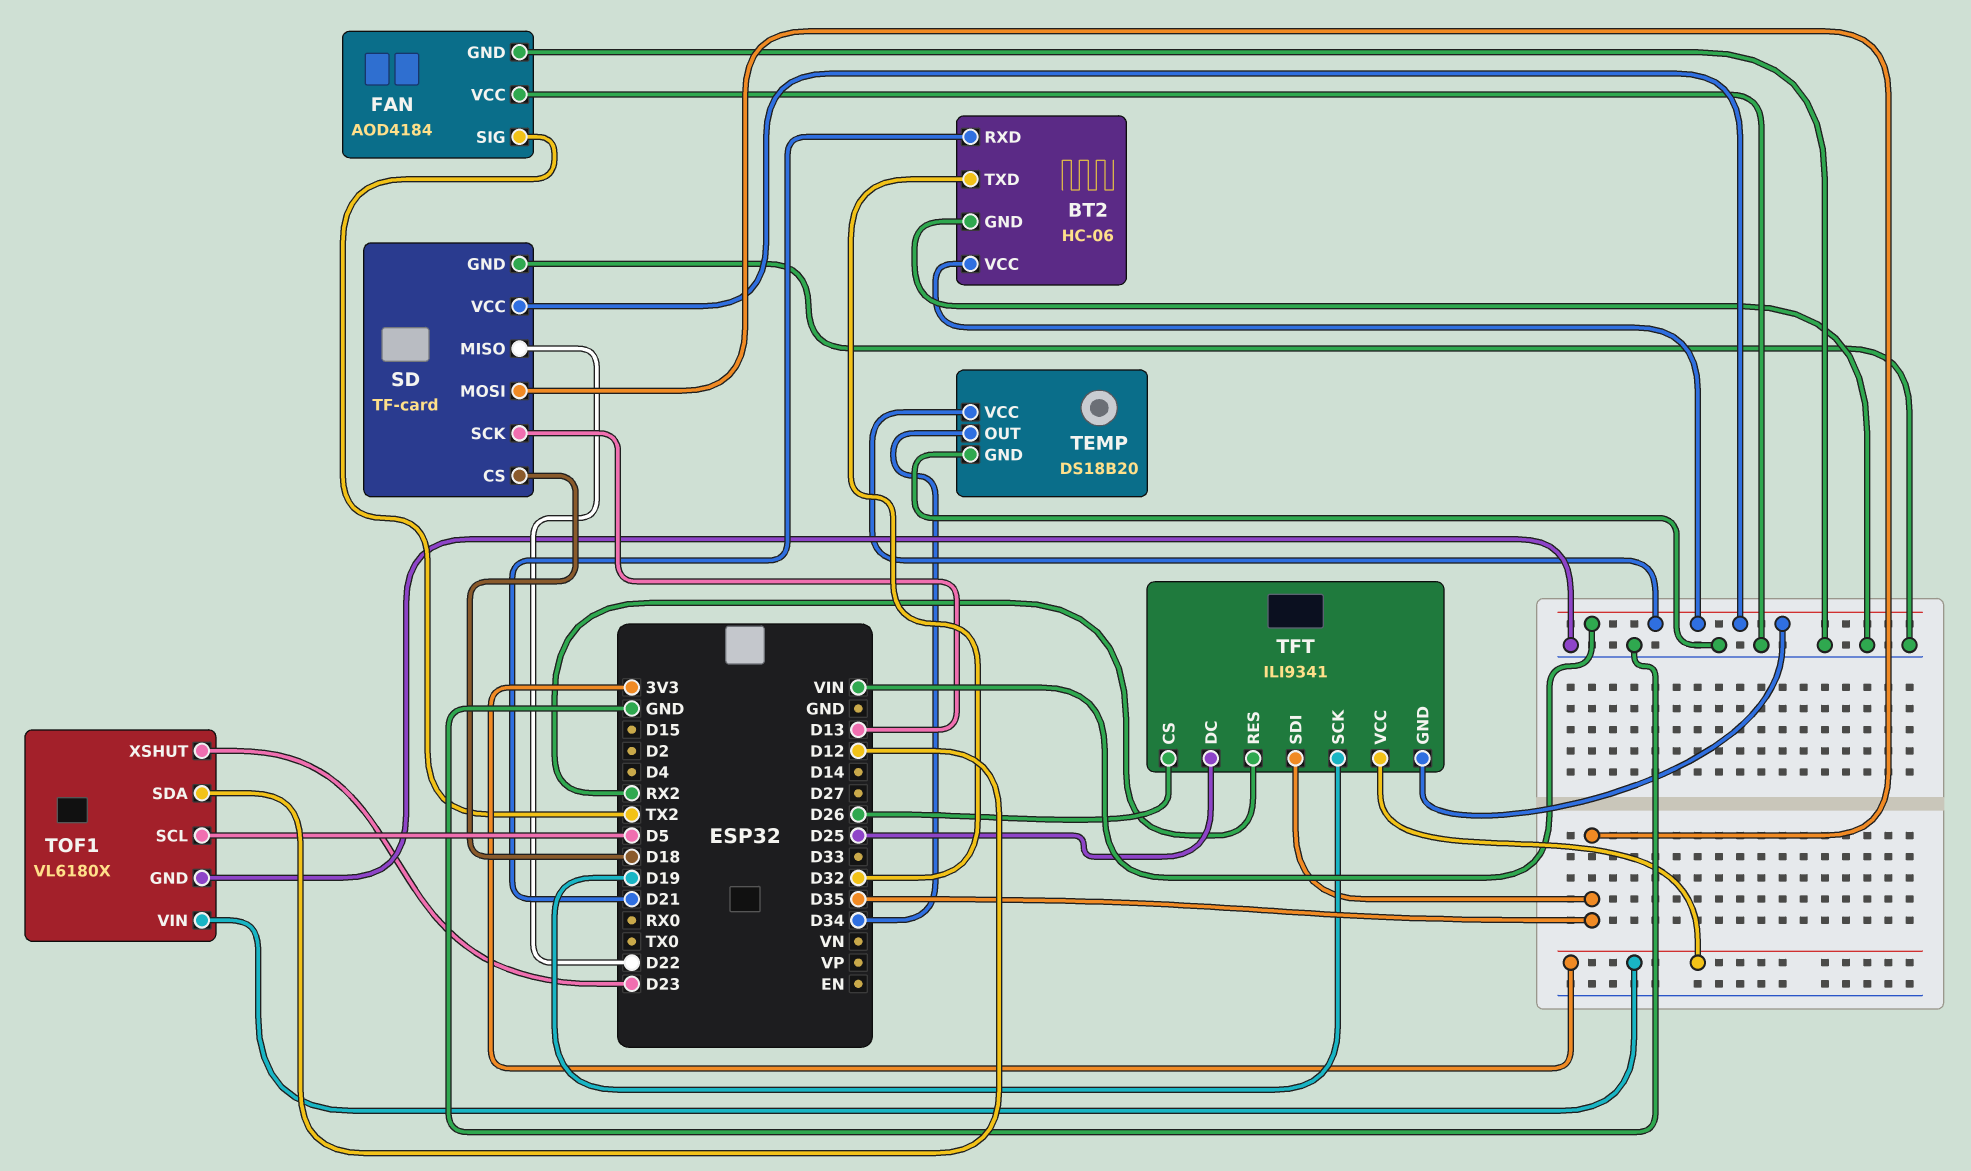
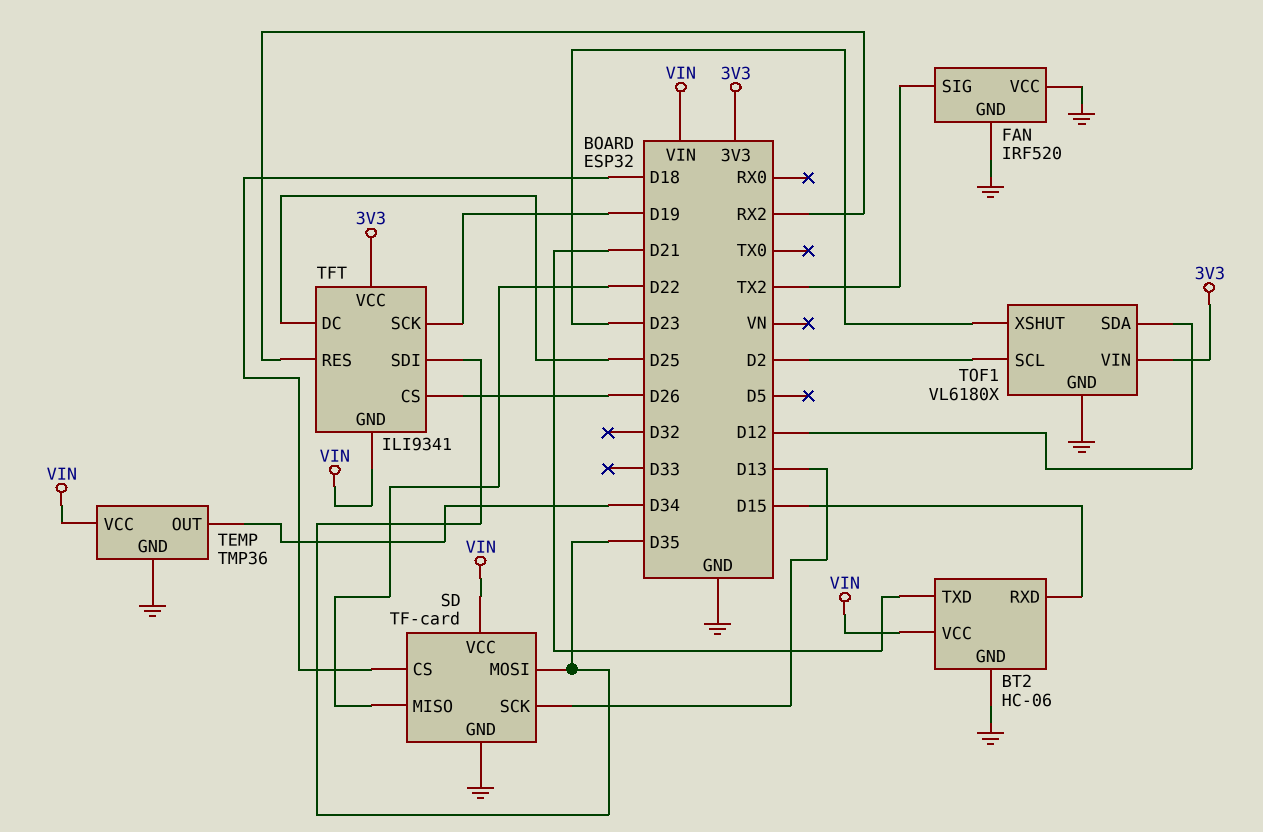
BT2 pin RXD: D21 -> D15
BT2 pin TXD: D32 -> D21
FAN: AOD4184 -> IRF520
TEMP: DS18B20 -> TMP36
TOF1 pin SCL: D5 -> D2

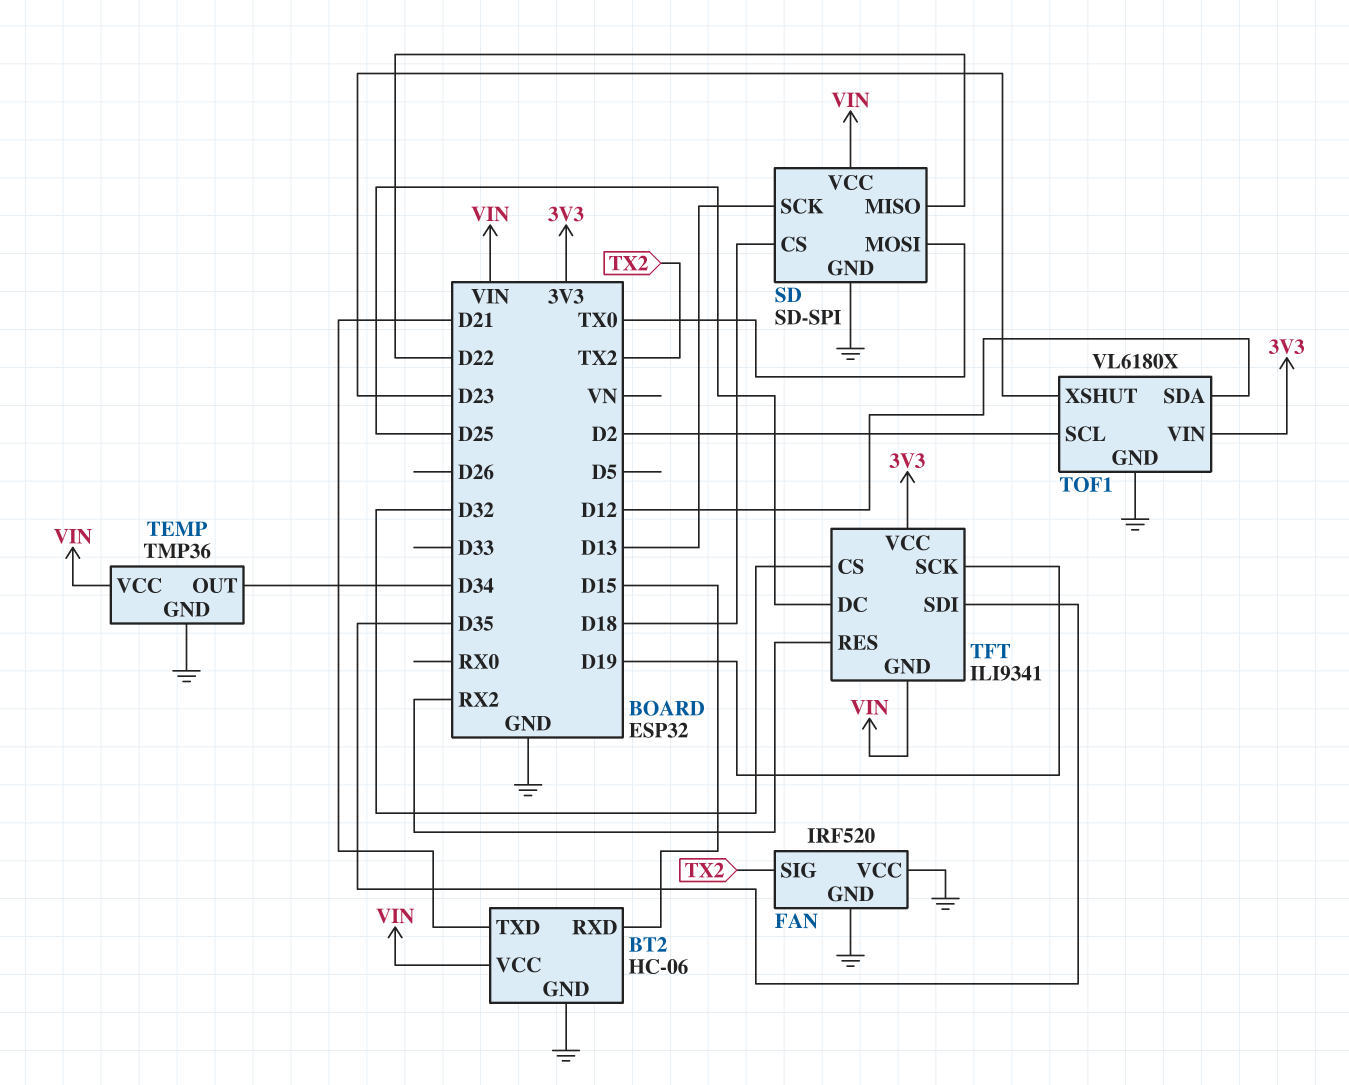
SD: TF-card -> SD-SPI
SD pin MOSI: D35 -> TX0
TFT pin CS: D26 -> D32

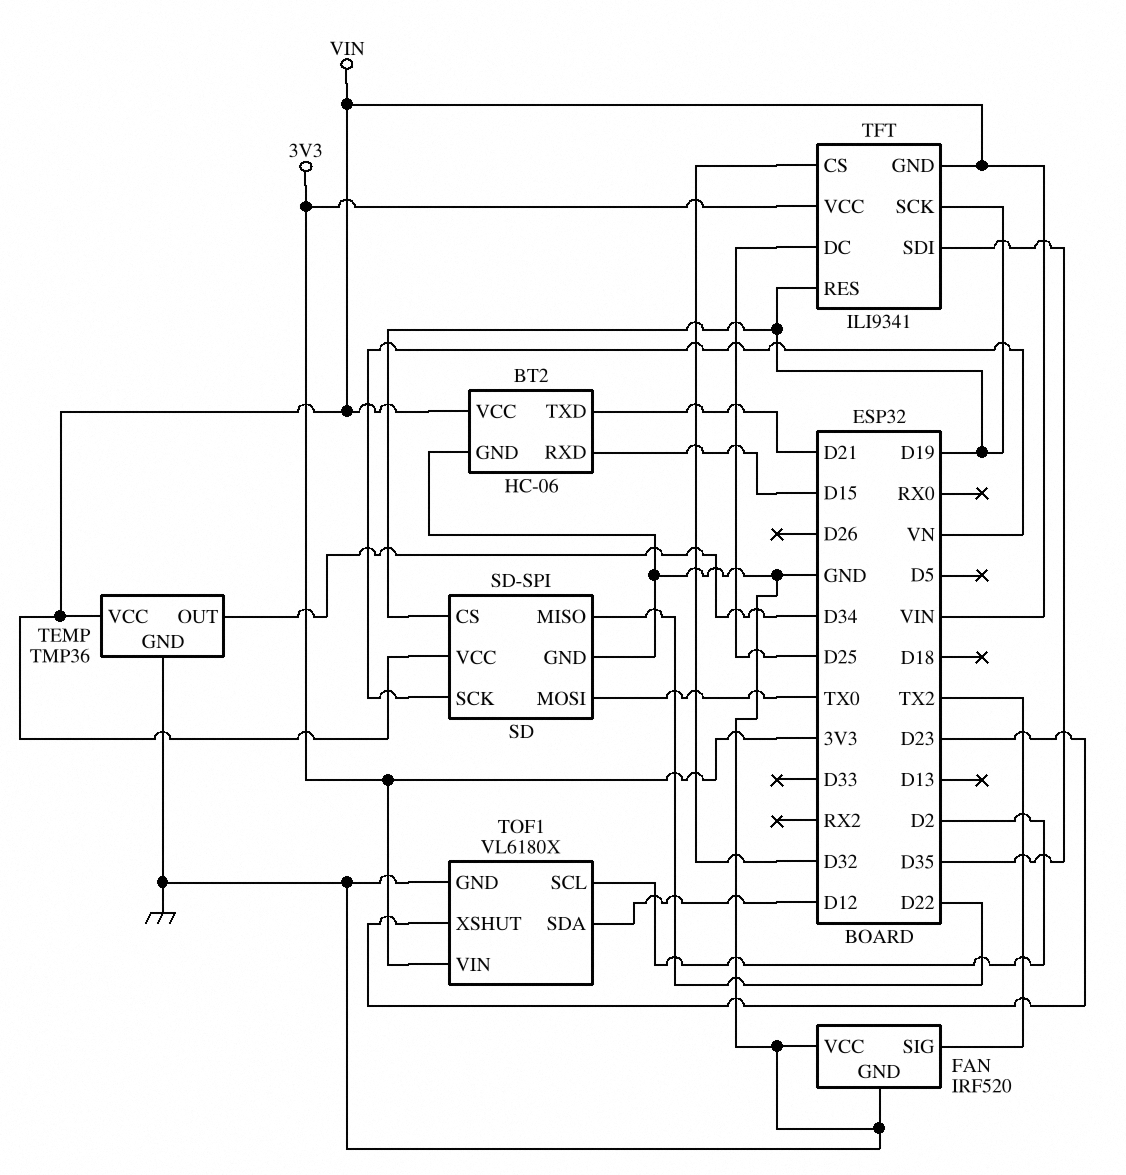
SD pin CS: D18 -> D19
SD pin SCK: D13 -> VN
TFT pin RES: RX2 -> D19

